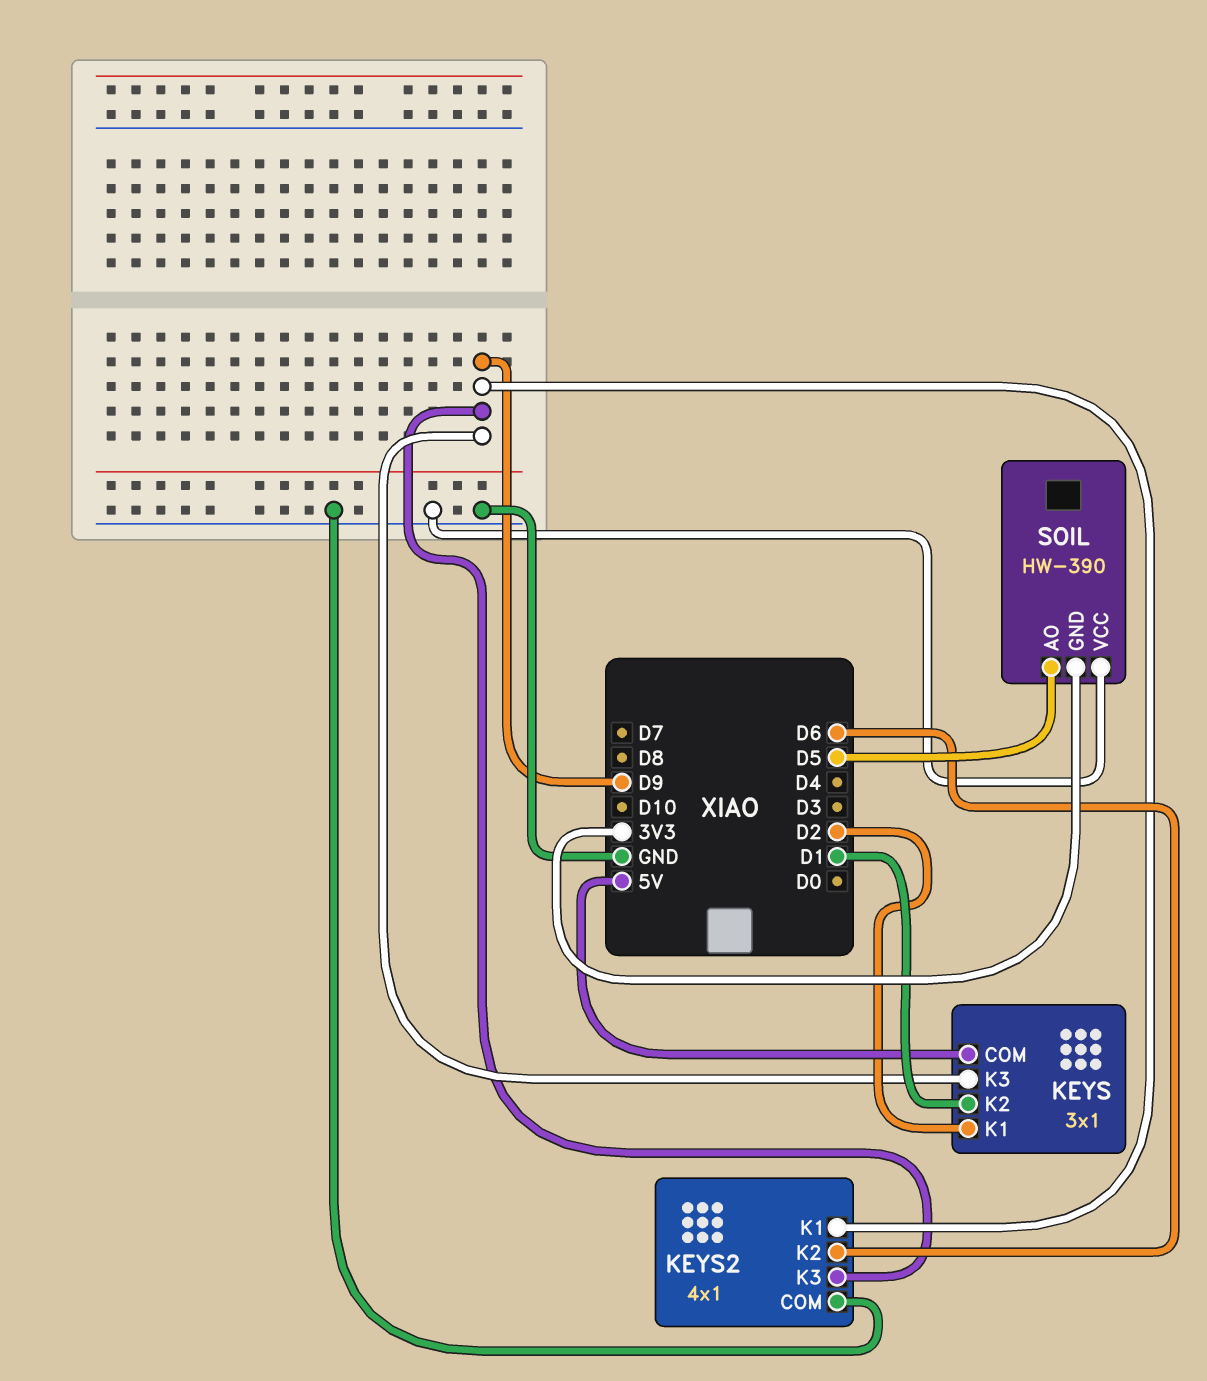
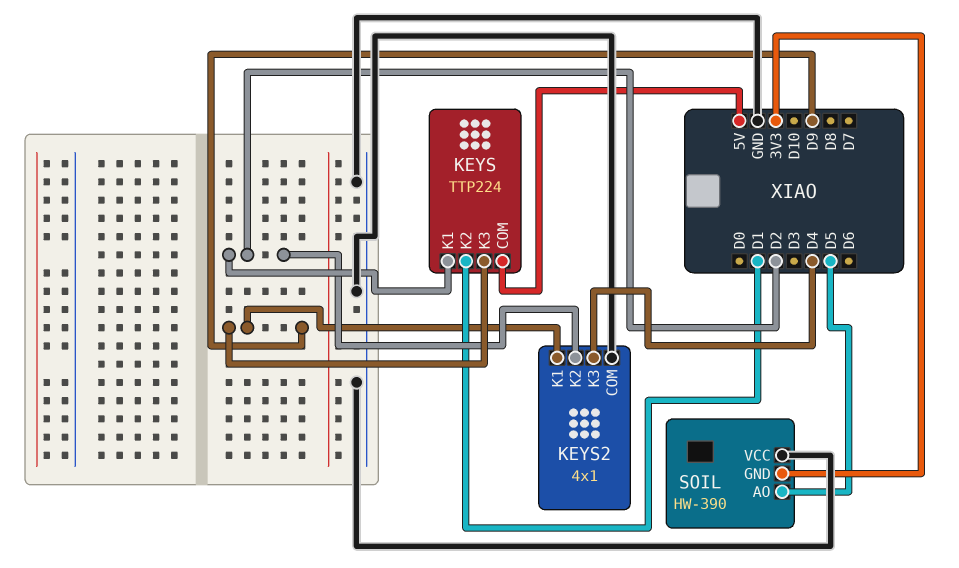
KEYS: 3x1 -> TTP224
KEYS2 pin K2: D6 -> D2
KEYS2 pin K3: D9 -> D4

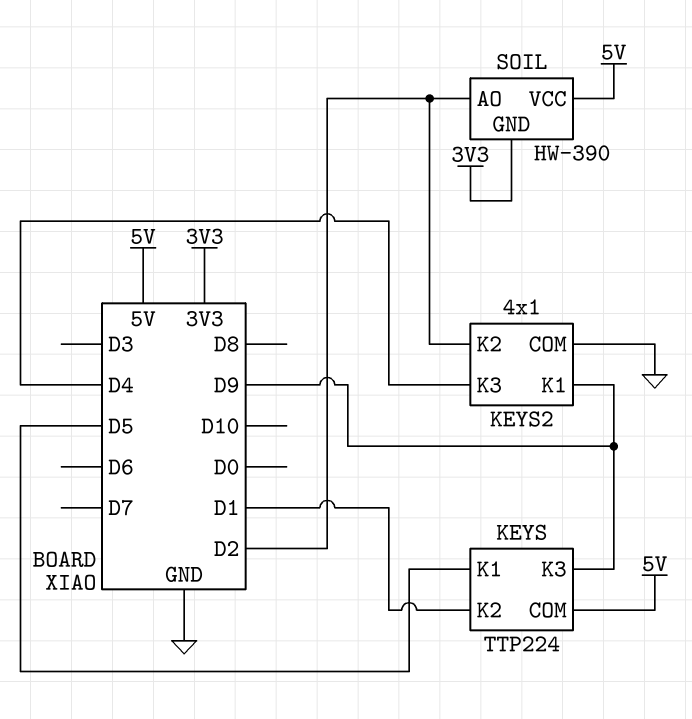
KEYS pin K1: D2 -> D5
SOIL pin AO: D5 -> D2
SOIL pin VCC: GND -> 5V

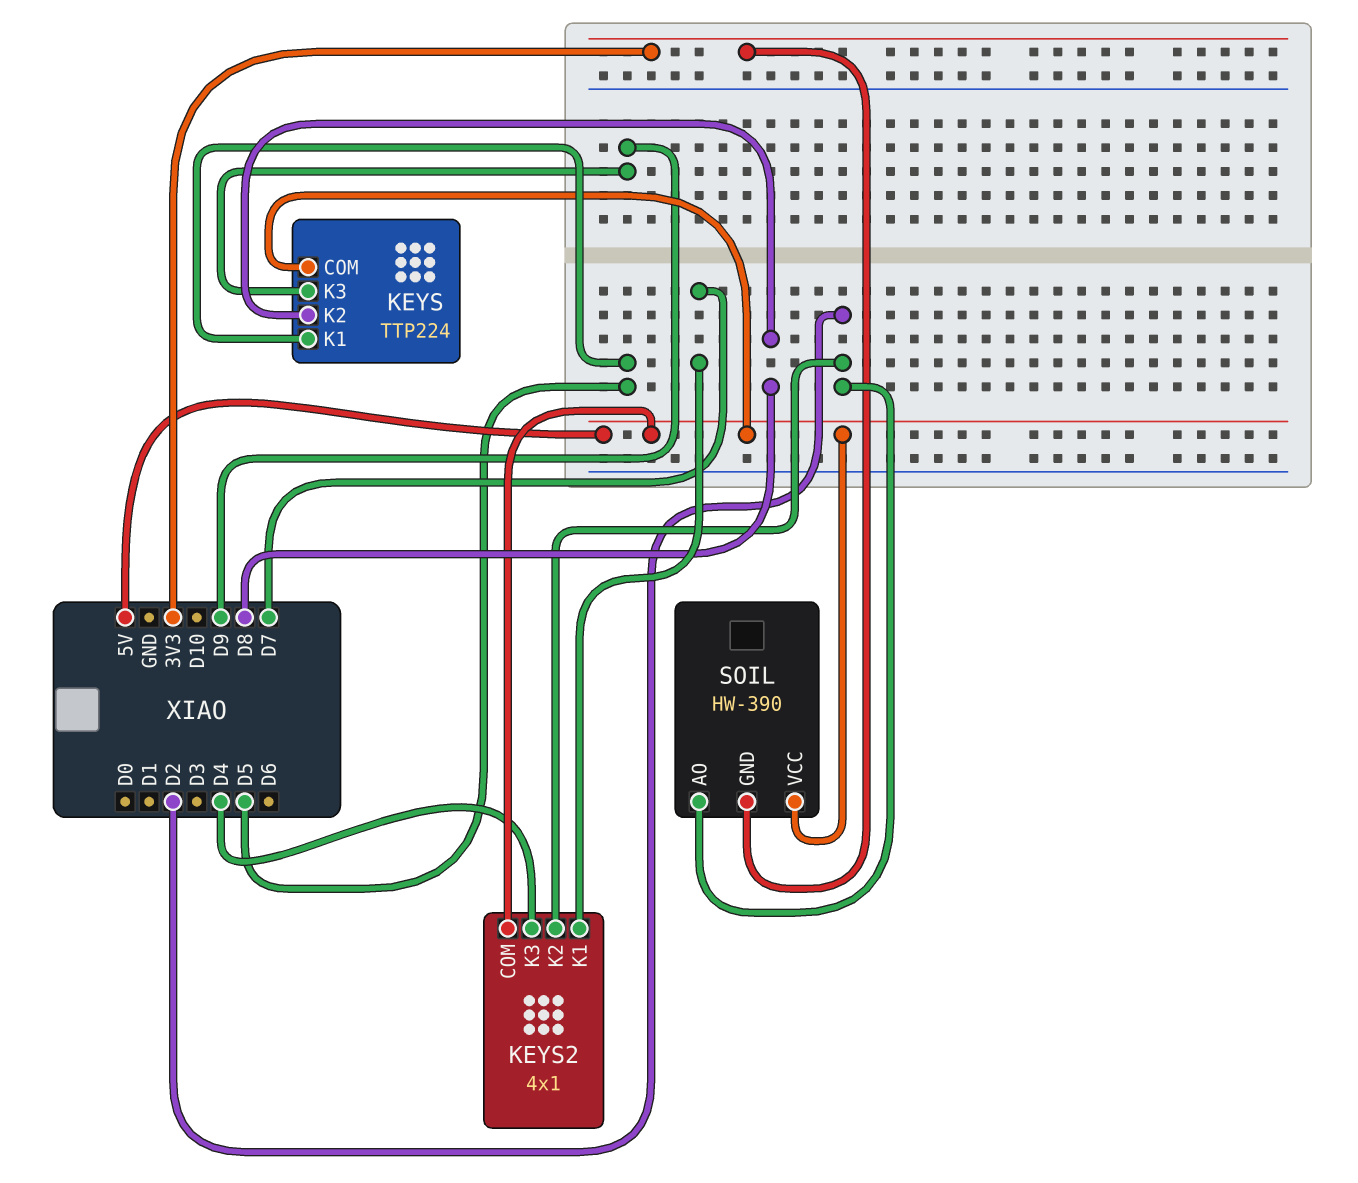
KEYS pin K2: D1 -> D8
KEYS2 pin COM: GND -> 5V
KEYS2 pin K1: D9 -> D7

